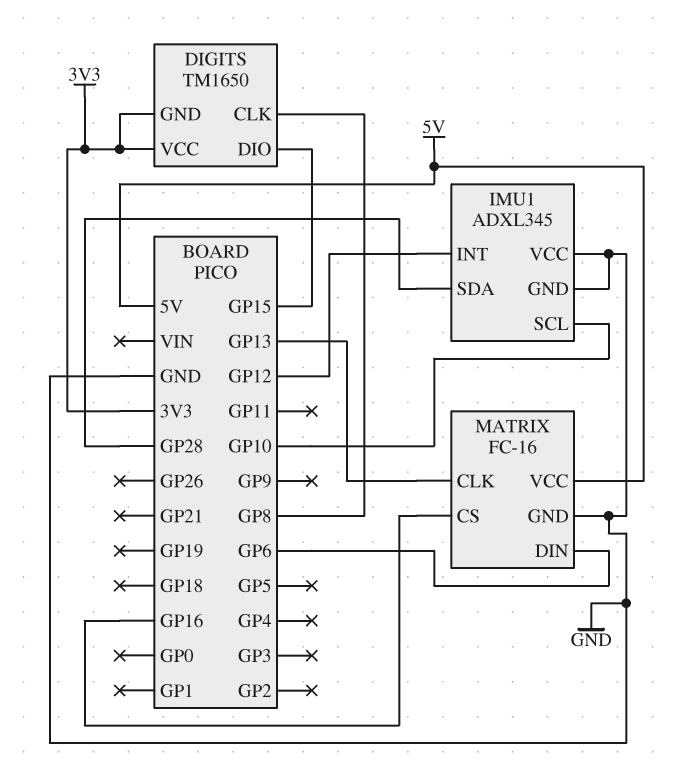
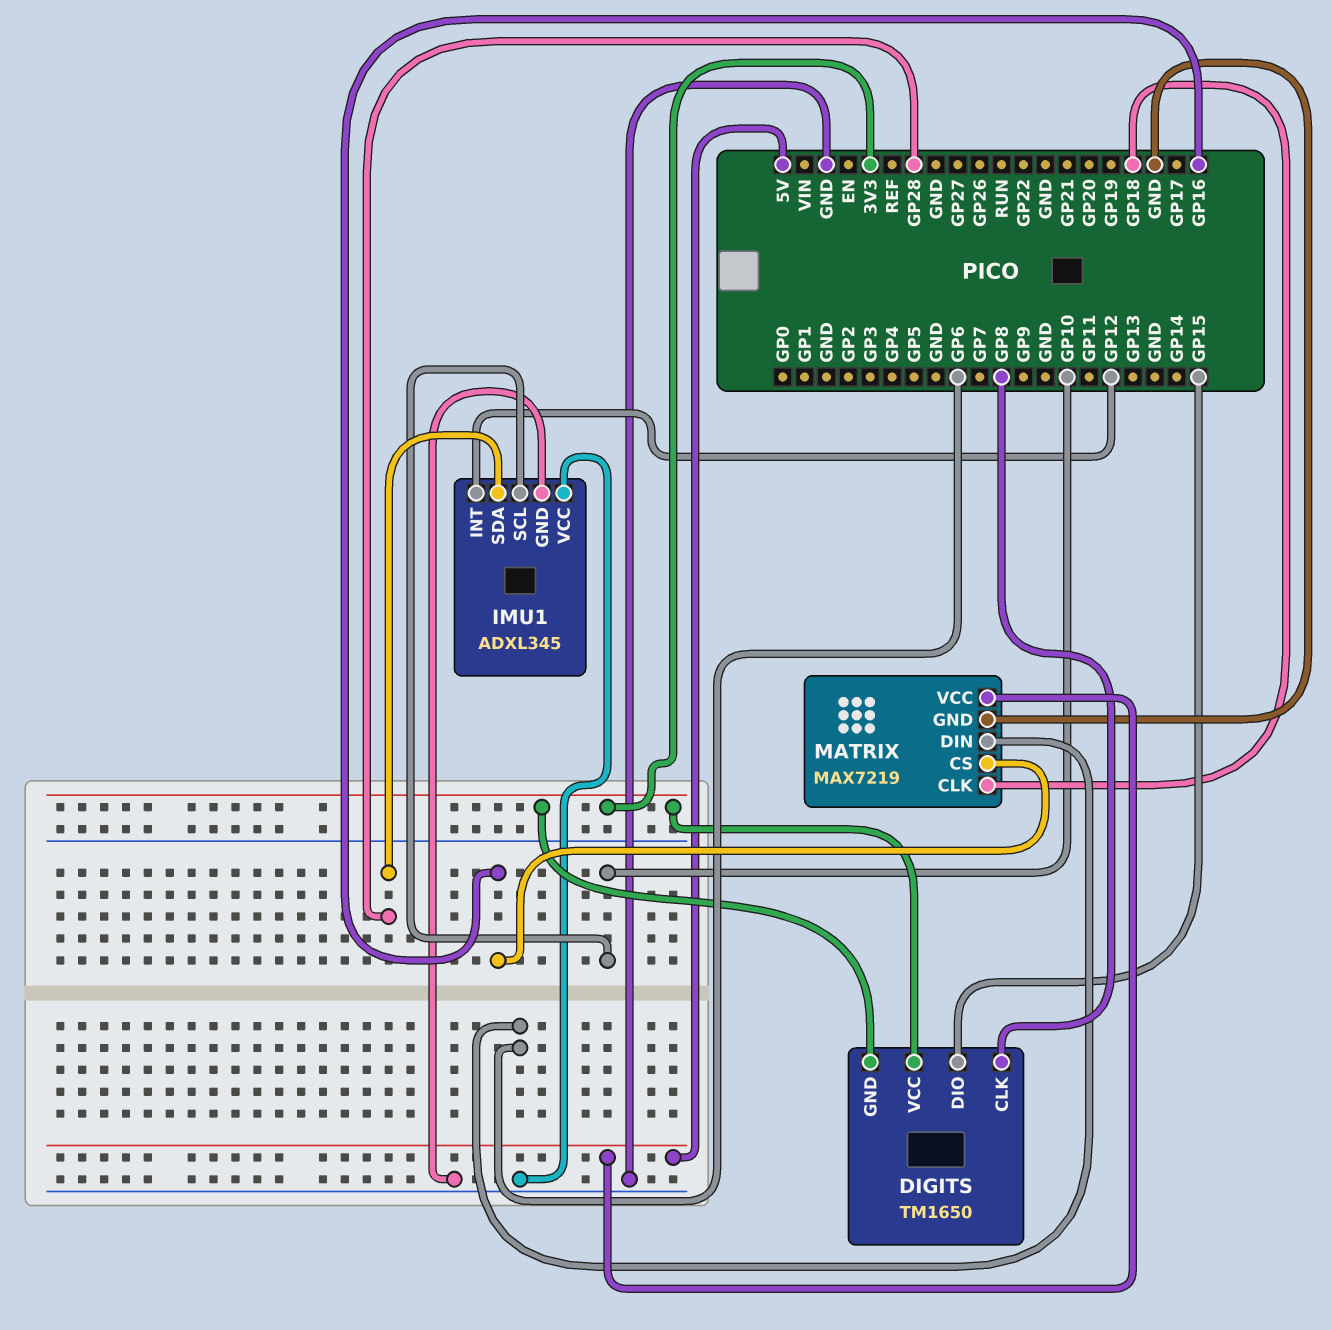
MATRIX: FC-16 -> MAX7219
MATRIX pin CLK: GP13 -> GP18

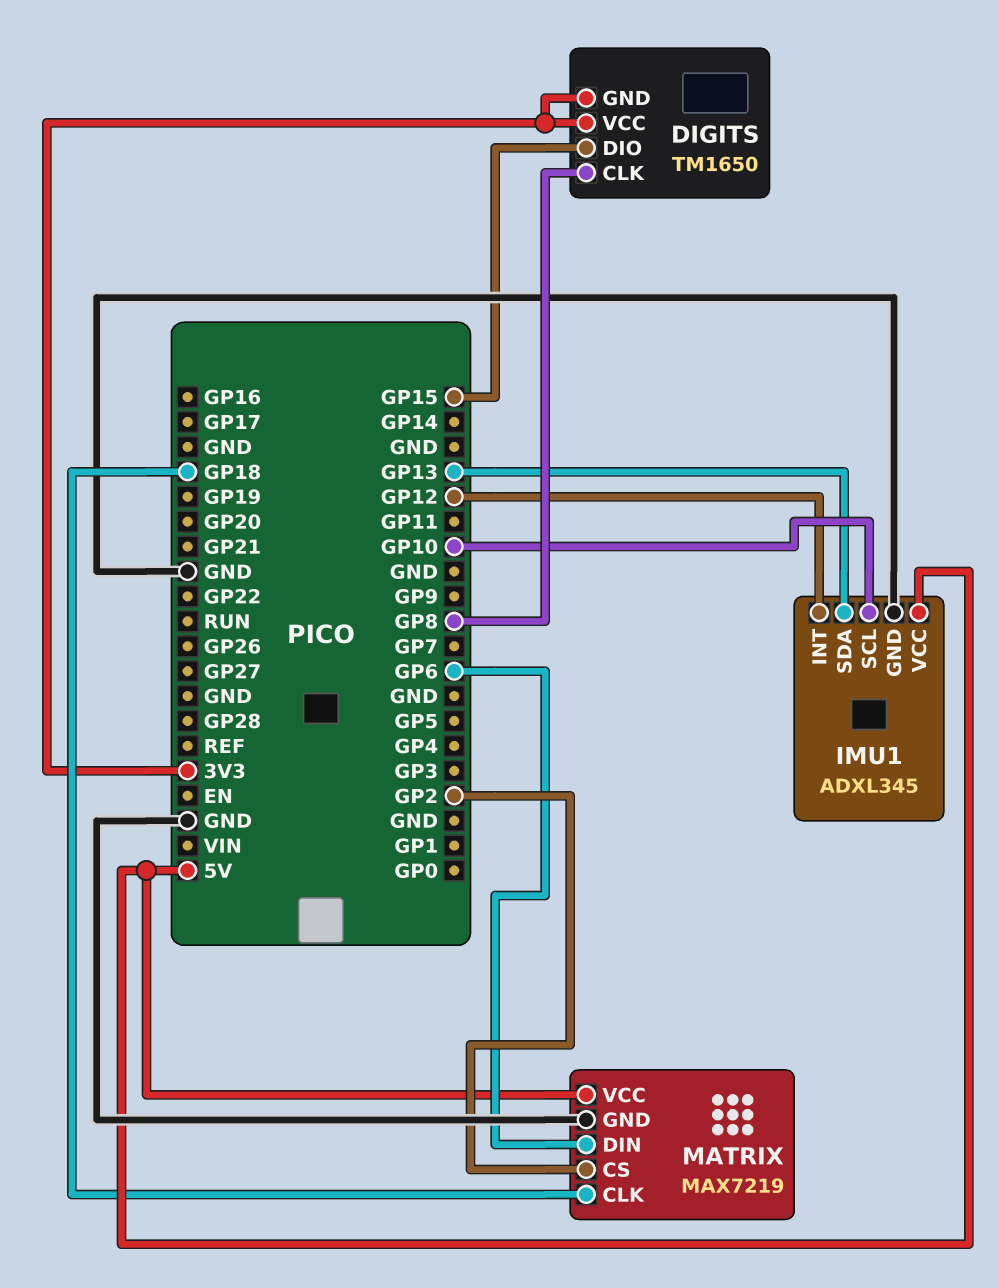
IMU1 pin SDA: GP28 -> GP13
IMU1 pin VCC: GND -> 5V
MATRIX pin CS: GP16 -> GP2

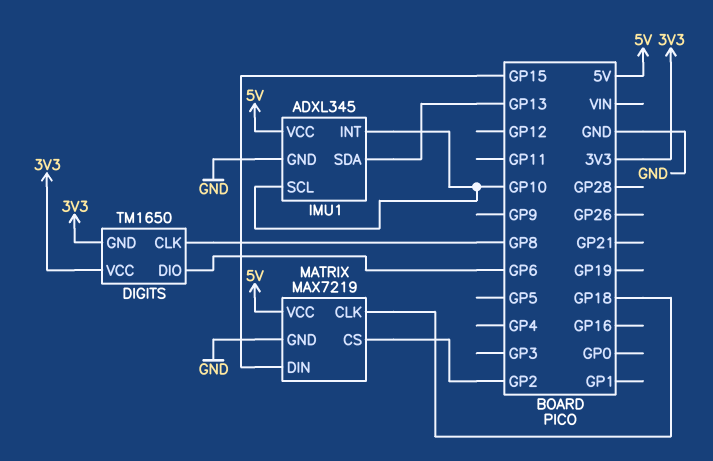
DIGITS pin DIO: GP15 -> GP6
IMU1 pin INT: GP12 -> GP10
MATRIX pin DIN: GP6 -> GP15

